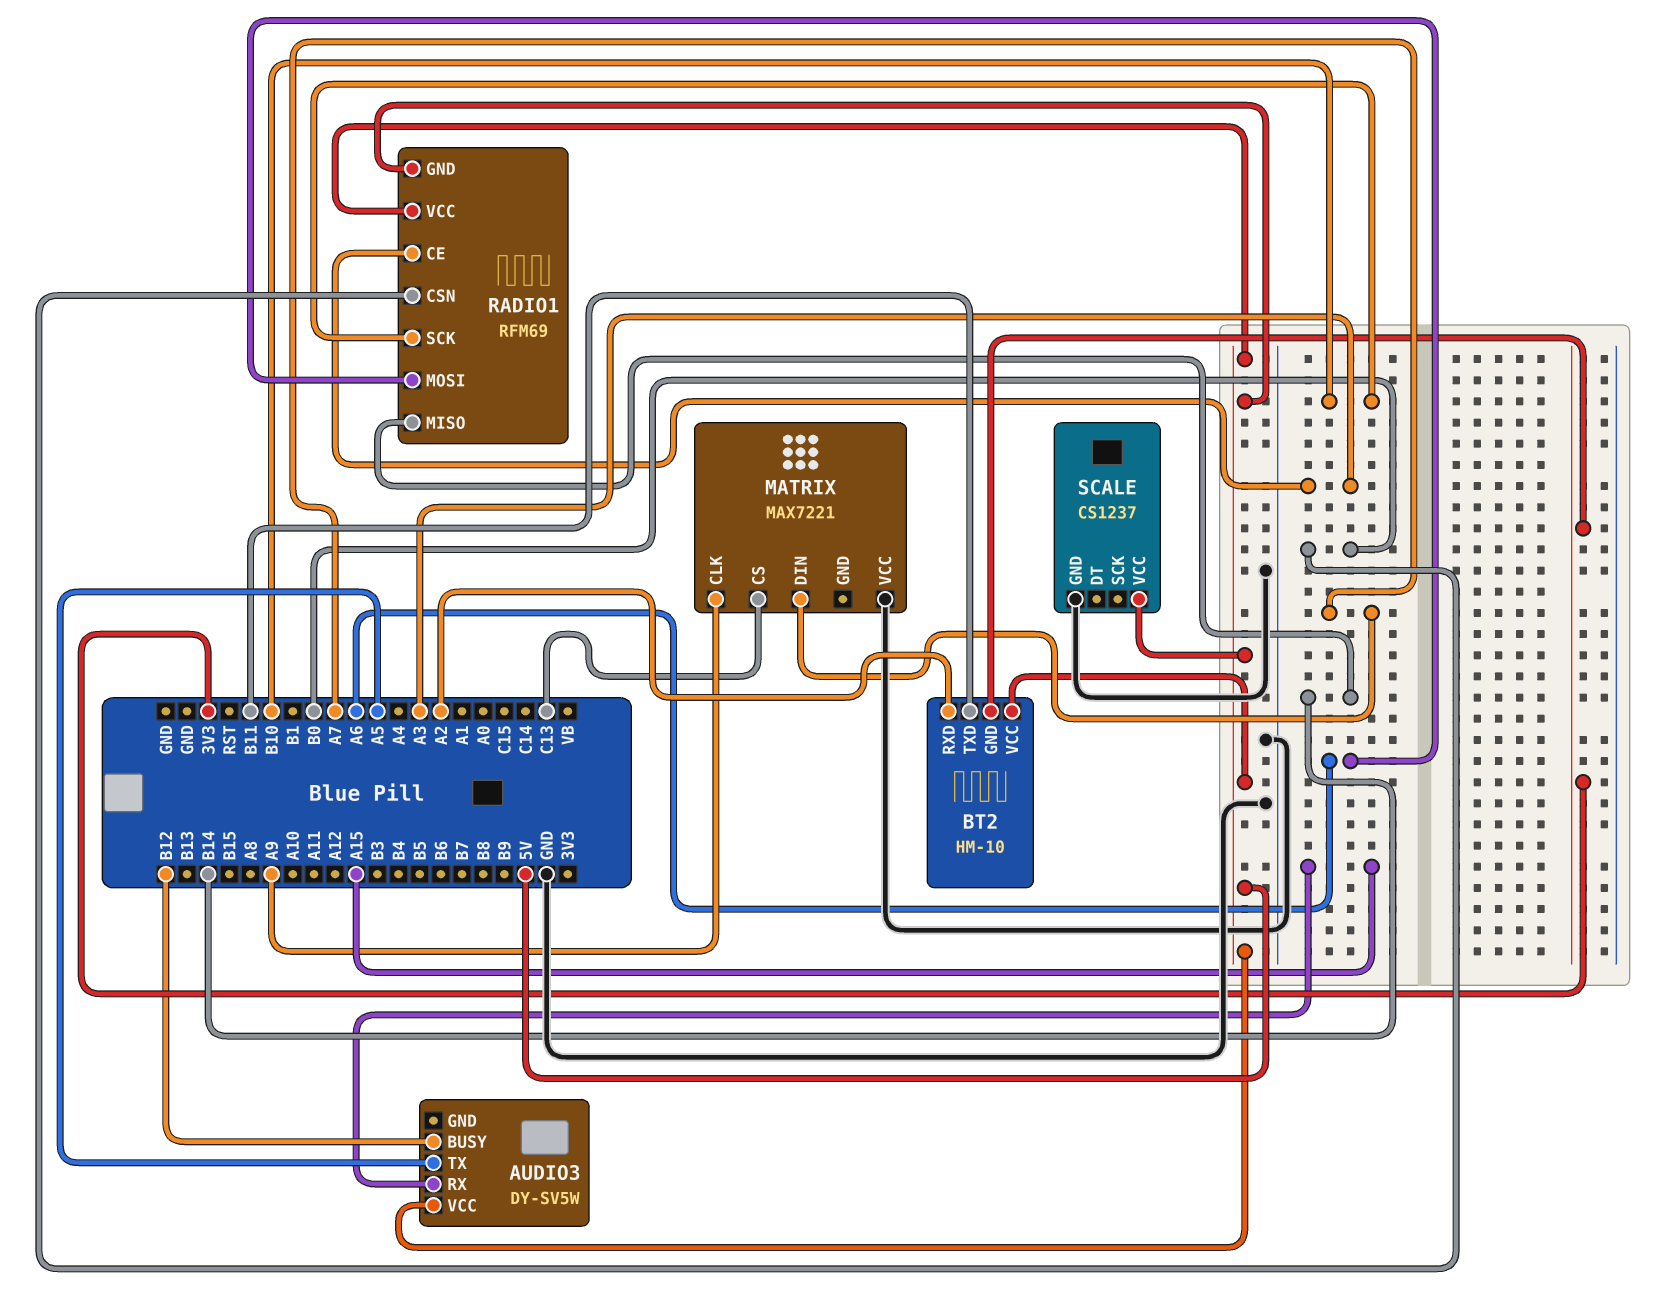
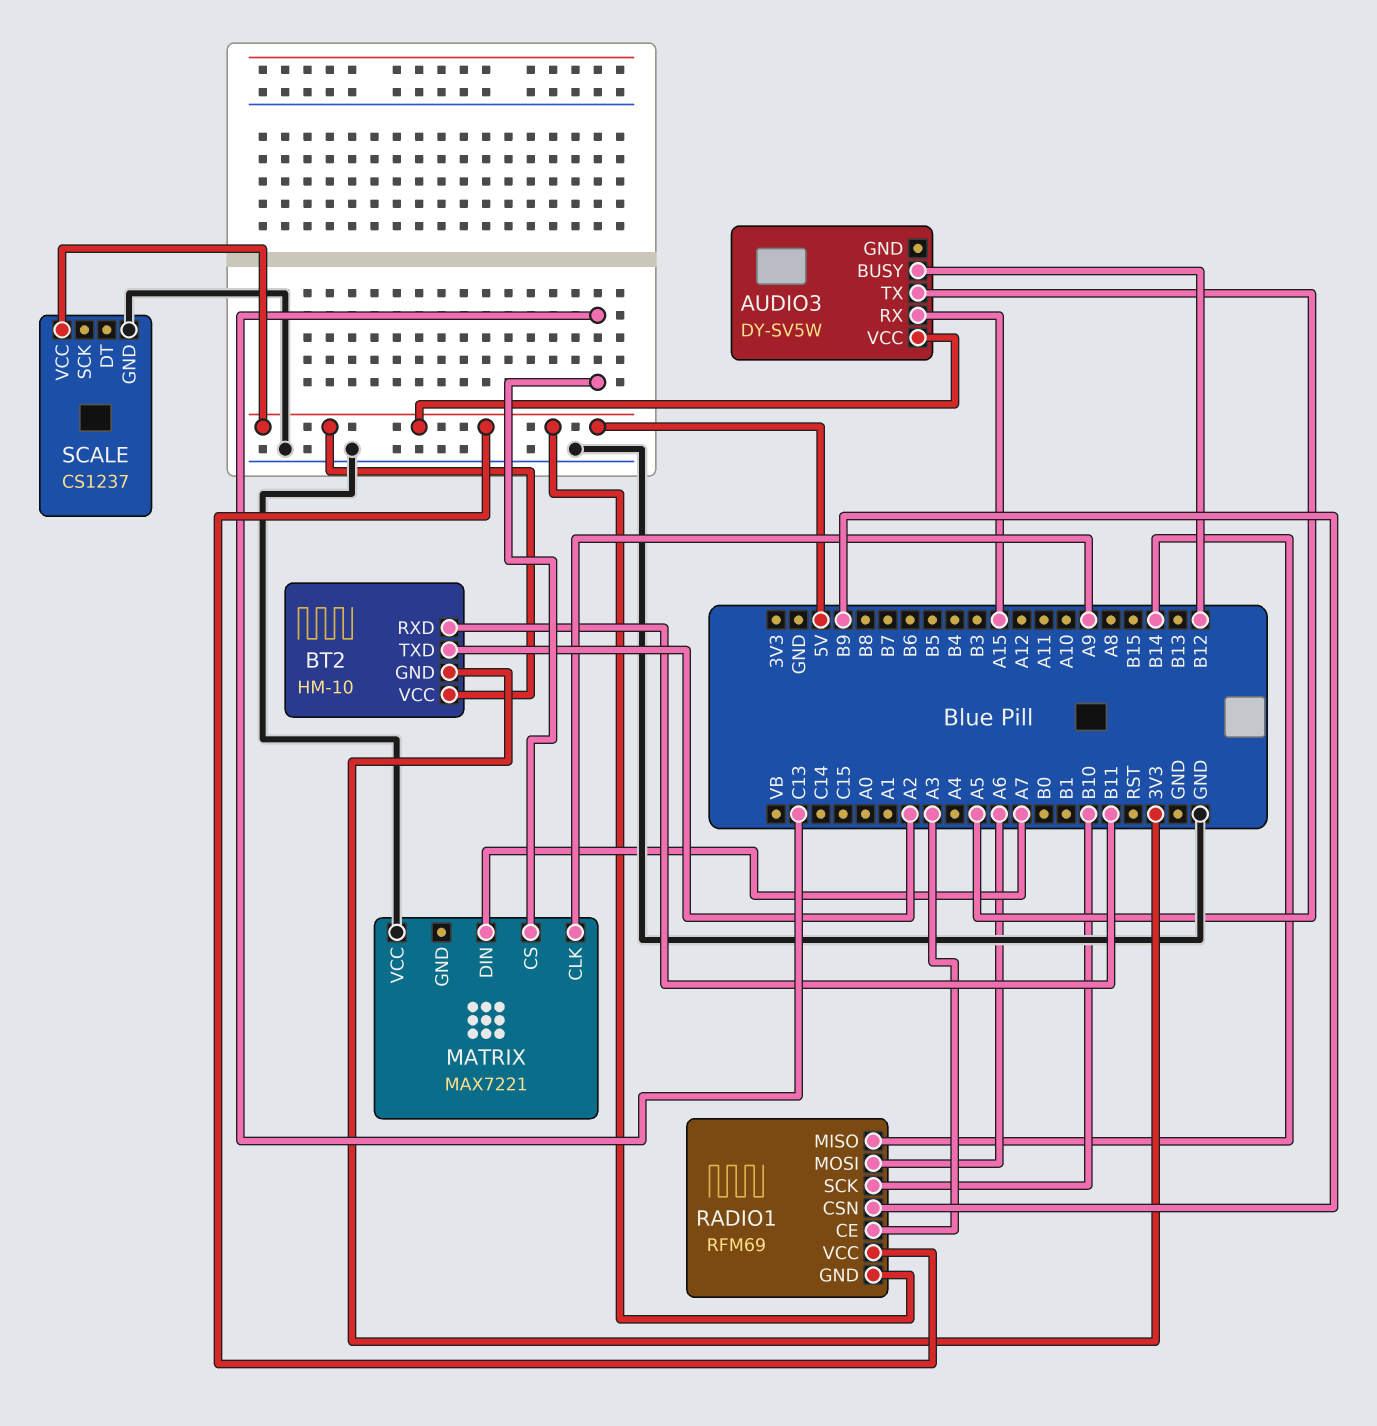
BT2 pin RXD: A2 -> B11
BT2 pin TXD: B11 -> A2
RADIO1 pin CSN: B0 -> B9

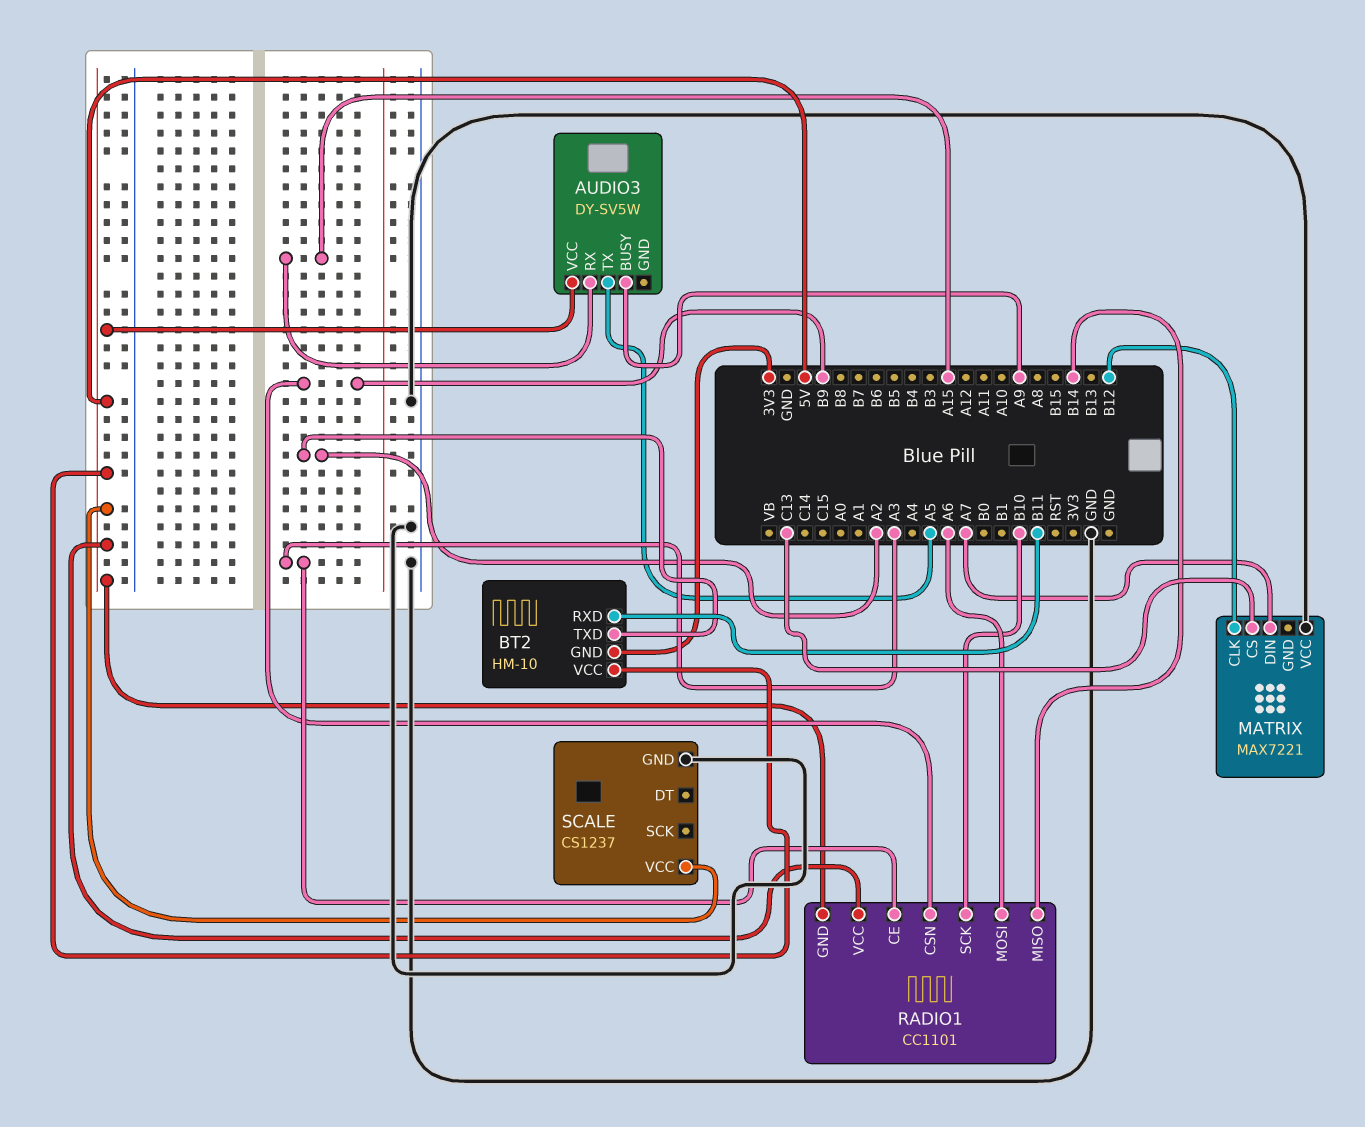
AUDIO3 pin BUSY: B12 -> A9
MATRIX pin CLK: A9 -> B12
RADIO1: RFM69 -> CC1101

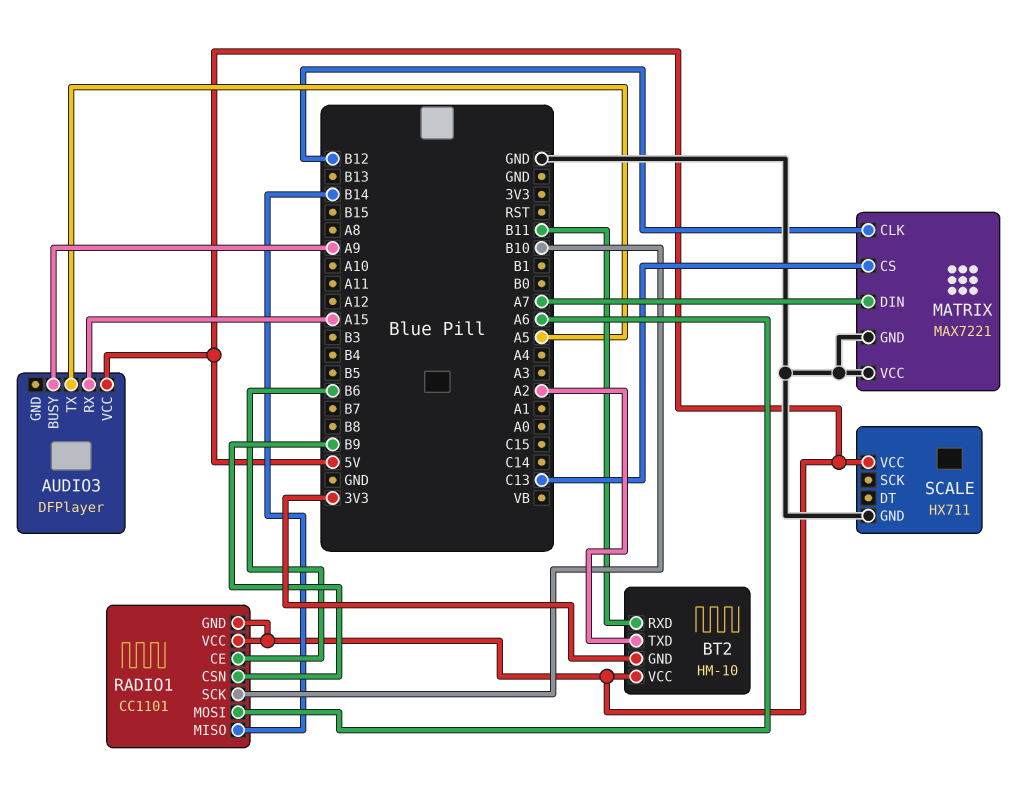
AUDIO3: DY-SV5W -> DFPlayer
MATRIX pin GND: none -> GND
RADIO1 pin CE: A3 -> B6
SCALE: CS1237 -> HX711

